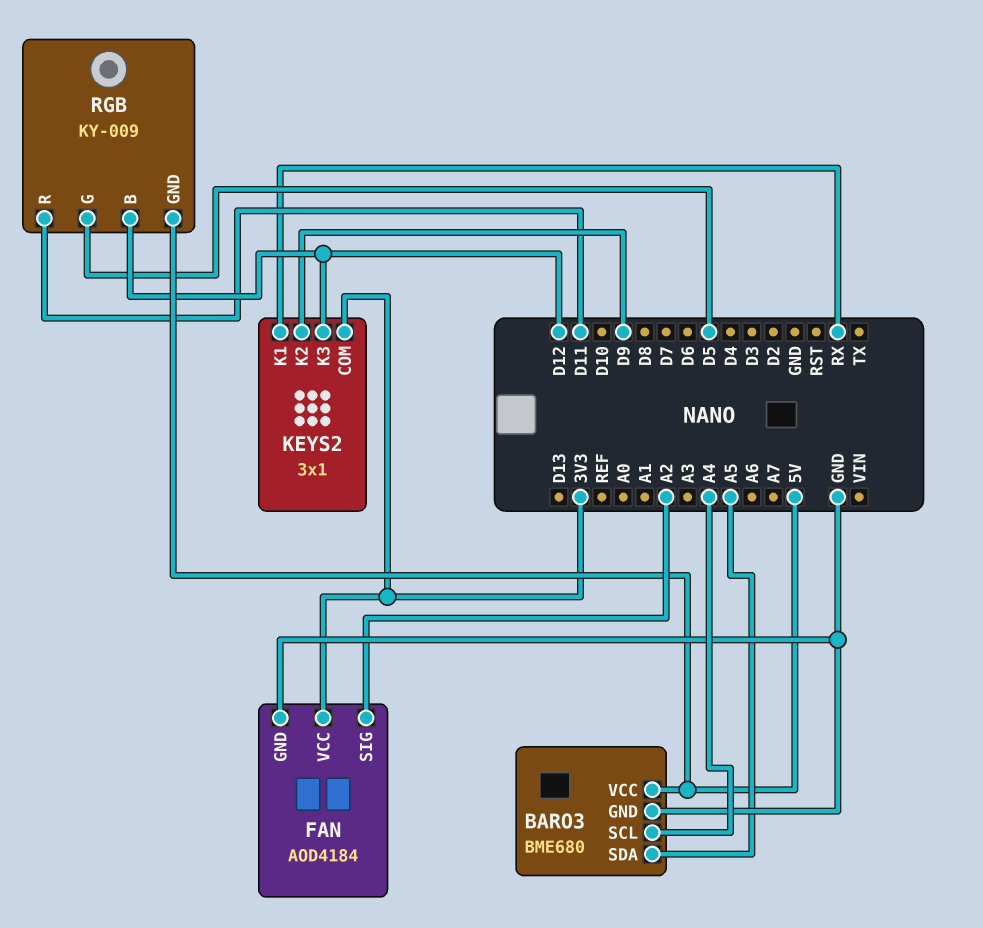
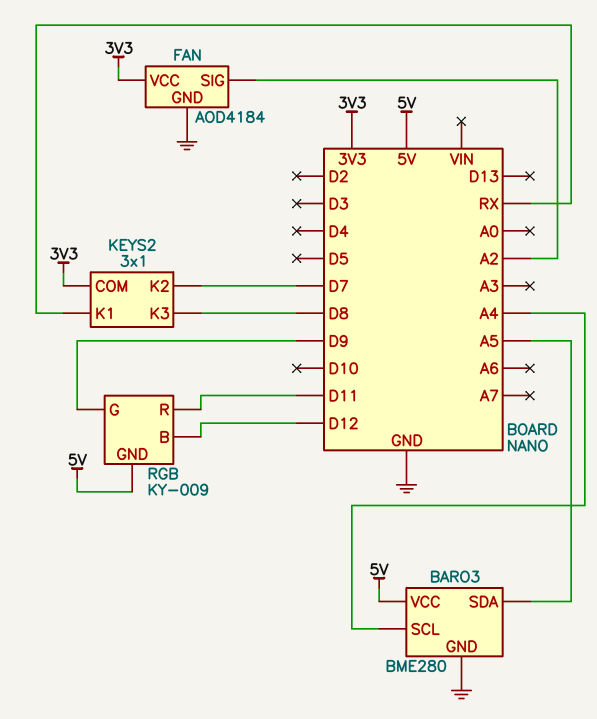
BARO3: BME680 -> BME280
KEYS2 pin K2: D9 -> D7
KEYS2 pin K3: D12 -> D8
RGB pin G: D5 -> D9

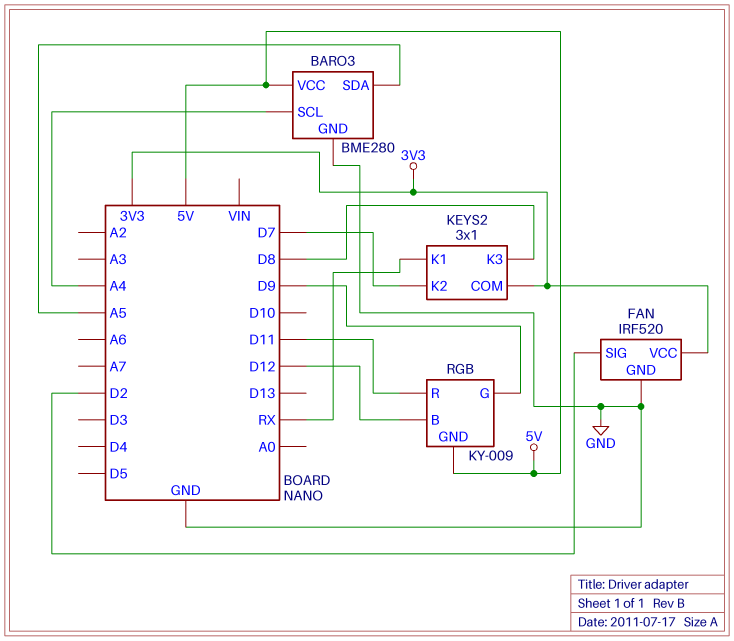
FAN: AOD4184 -> IRF520
FAN pin SIG: A2 -> D2

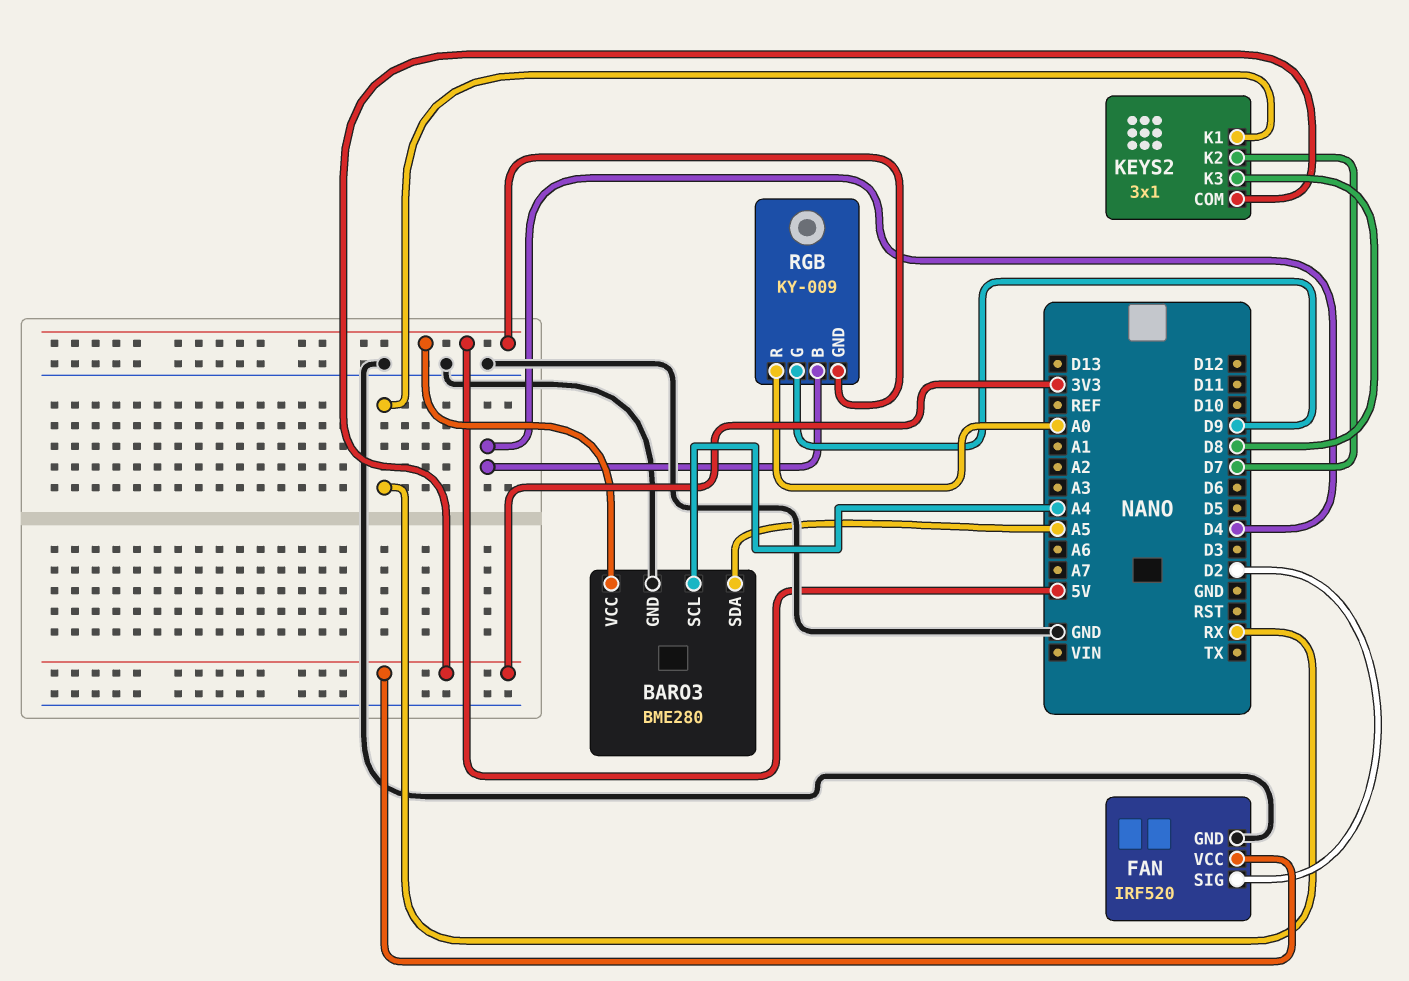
RGB pin B: D12 -> D4
RGB pin R: D11 -> A0

